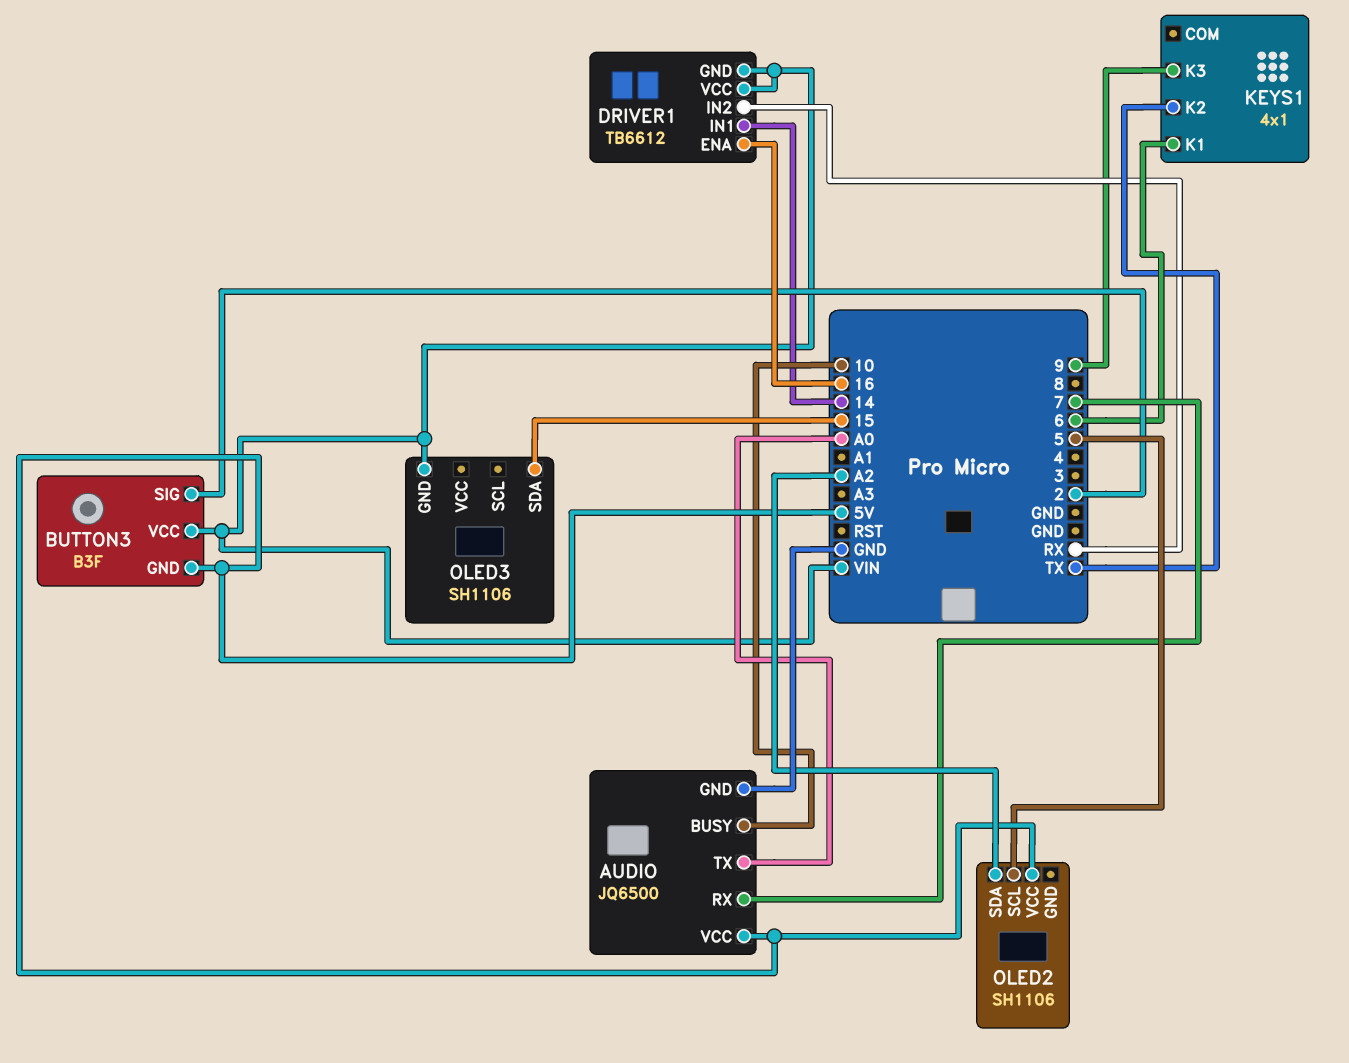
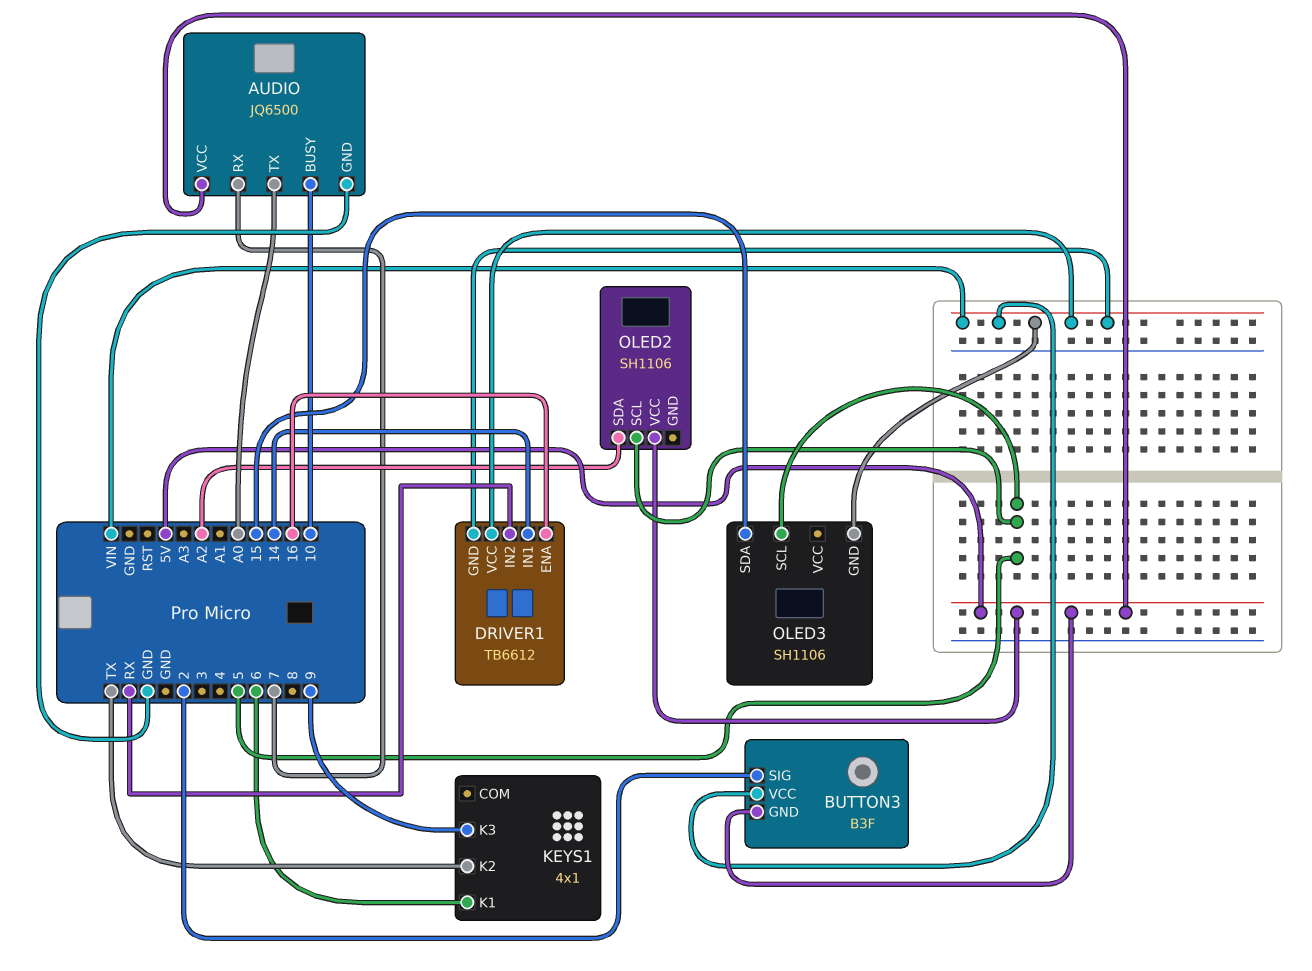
OLED3 pin SCL: none -> 5

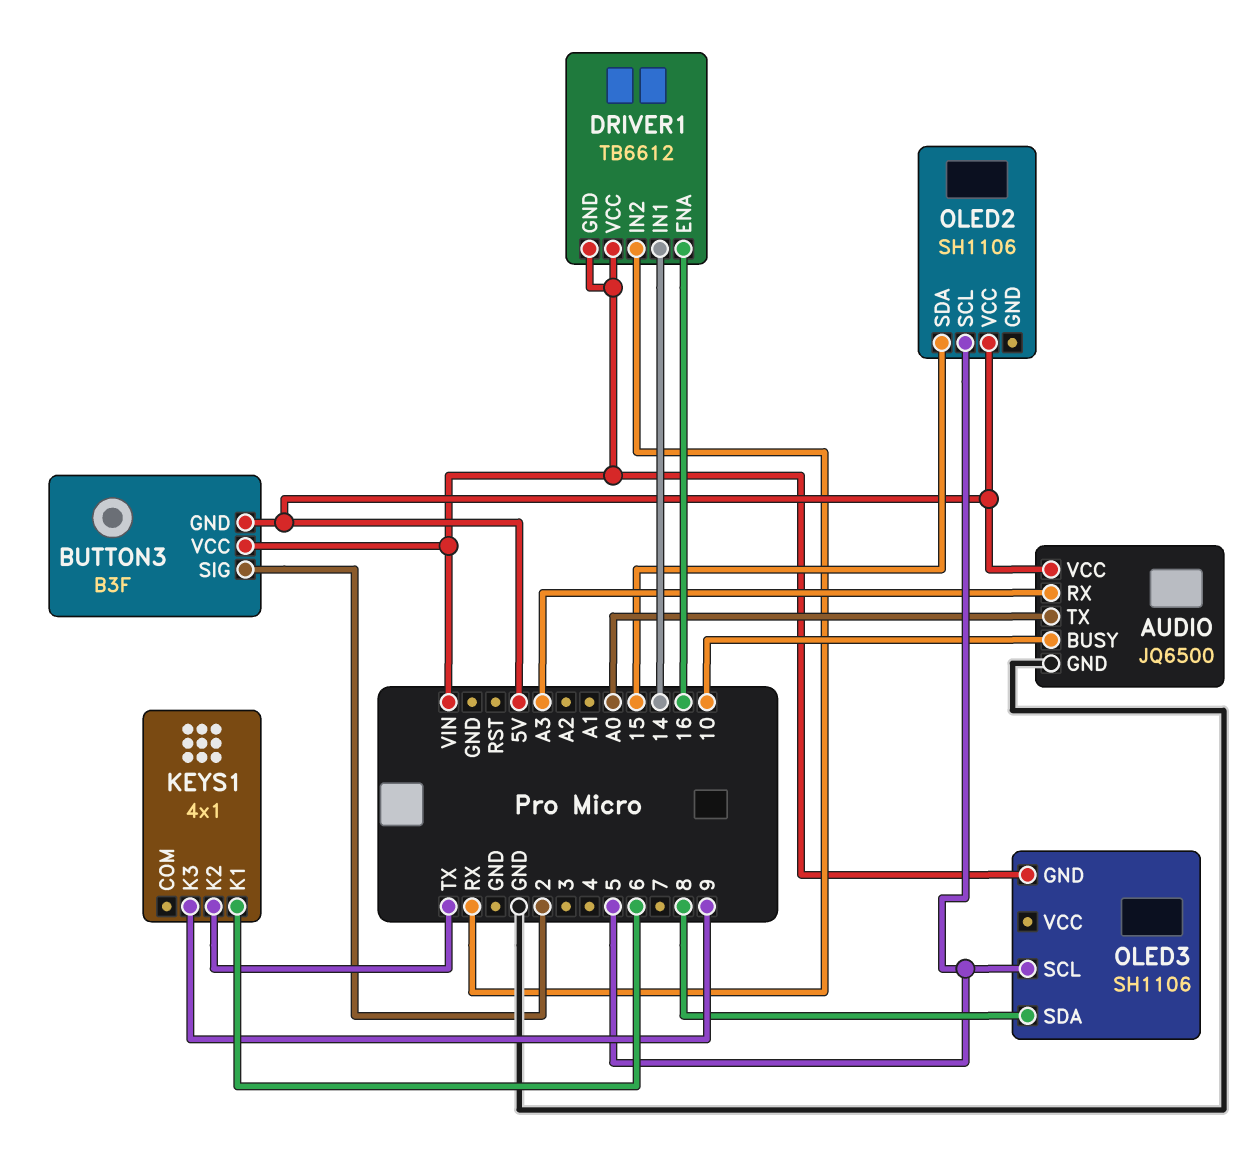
AUDIO pin RX: 7 -> A3
OLED2 pin SDA: A2 -> 15
OLED3 pin SDA: 15 -> 8

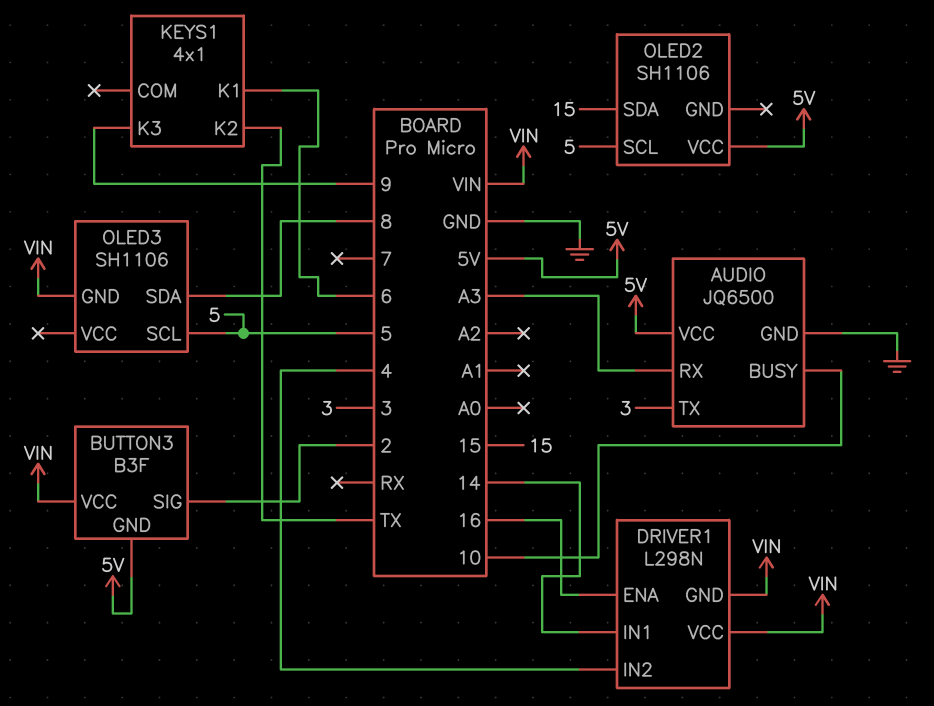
AUDIO pin TX: A0 -> 3
DRIVER1: TB6612 -> L298N
DRIVER1 pin IN2: RX -> 4

